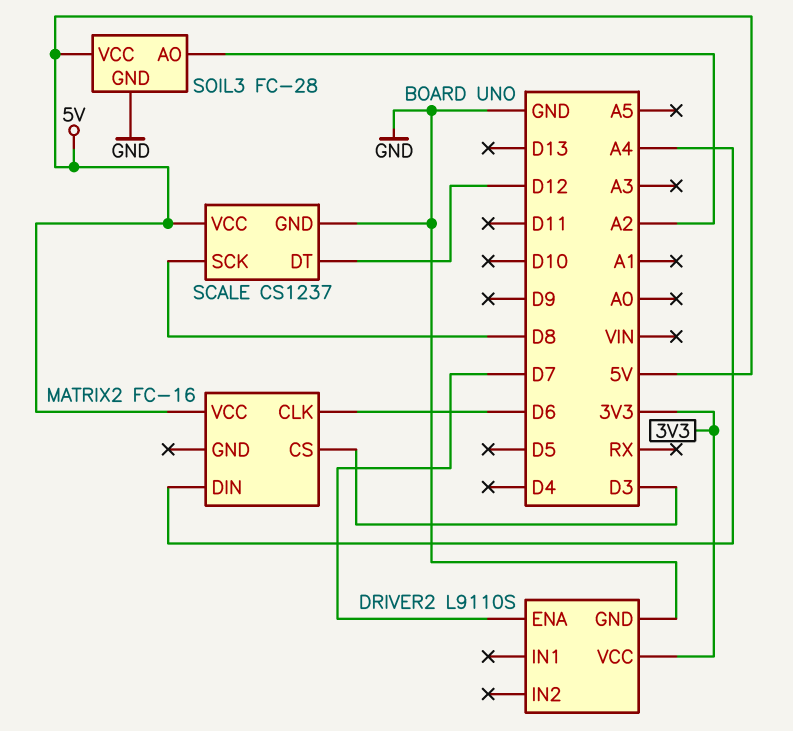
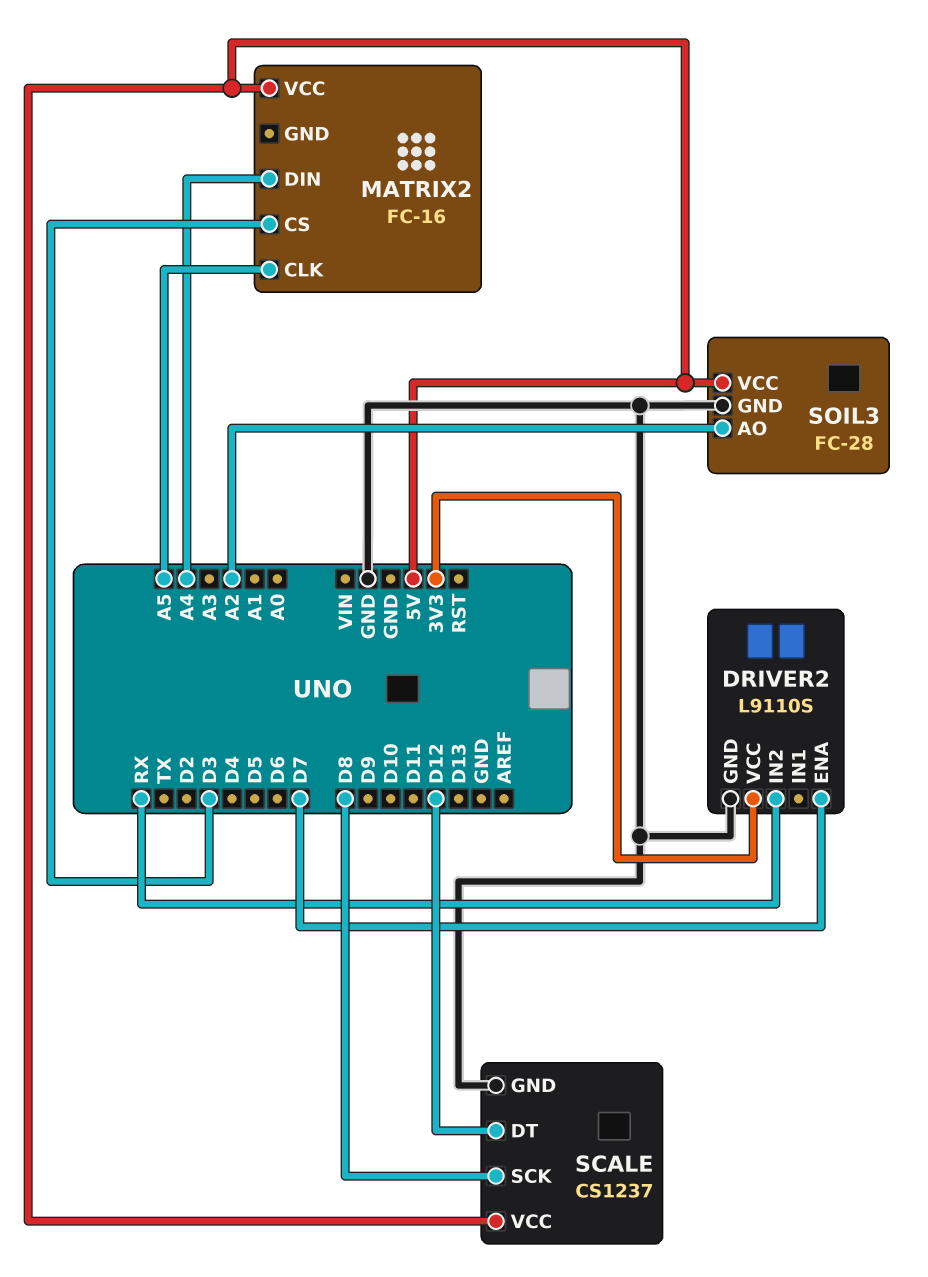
DRIVER2 pin IN2: none -> RX
MATRIX2 pin CLK: D6 -> A5

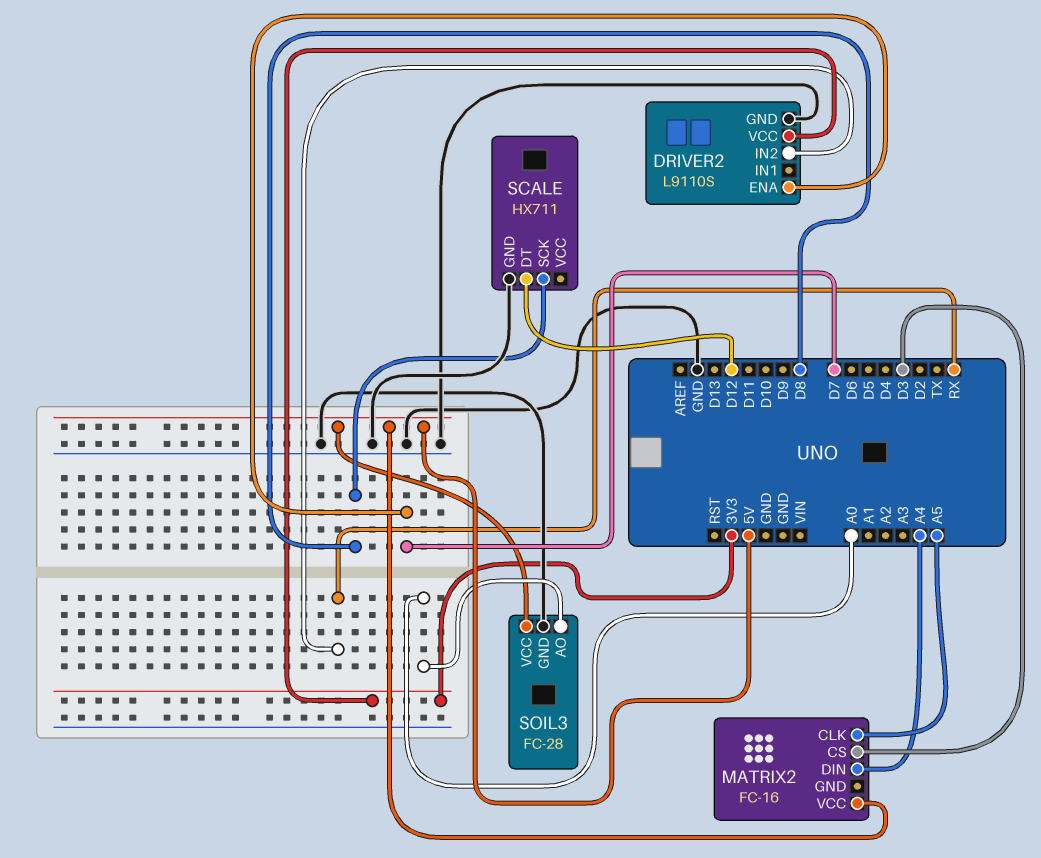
SCALE: CS1237 -> HX711
SCALE pin VCC: 5V -> none
SOIL3 pin AO: A2 -> A0

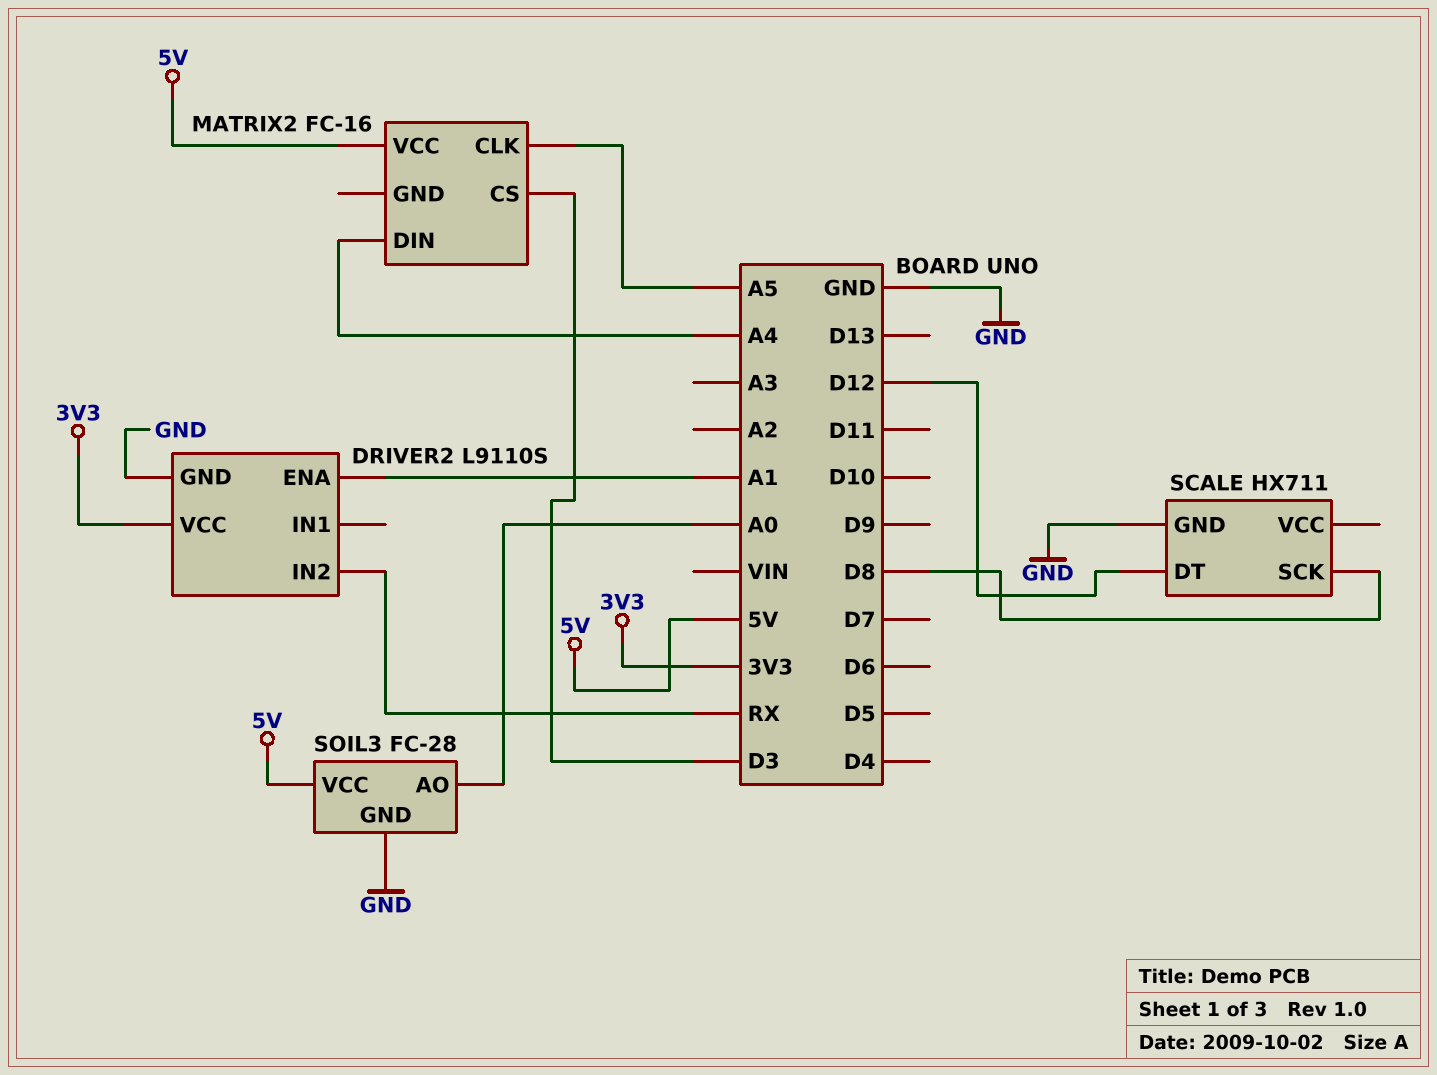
DRIVER2 pin ENA: D7 -> A1

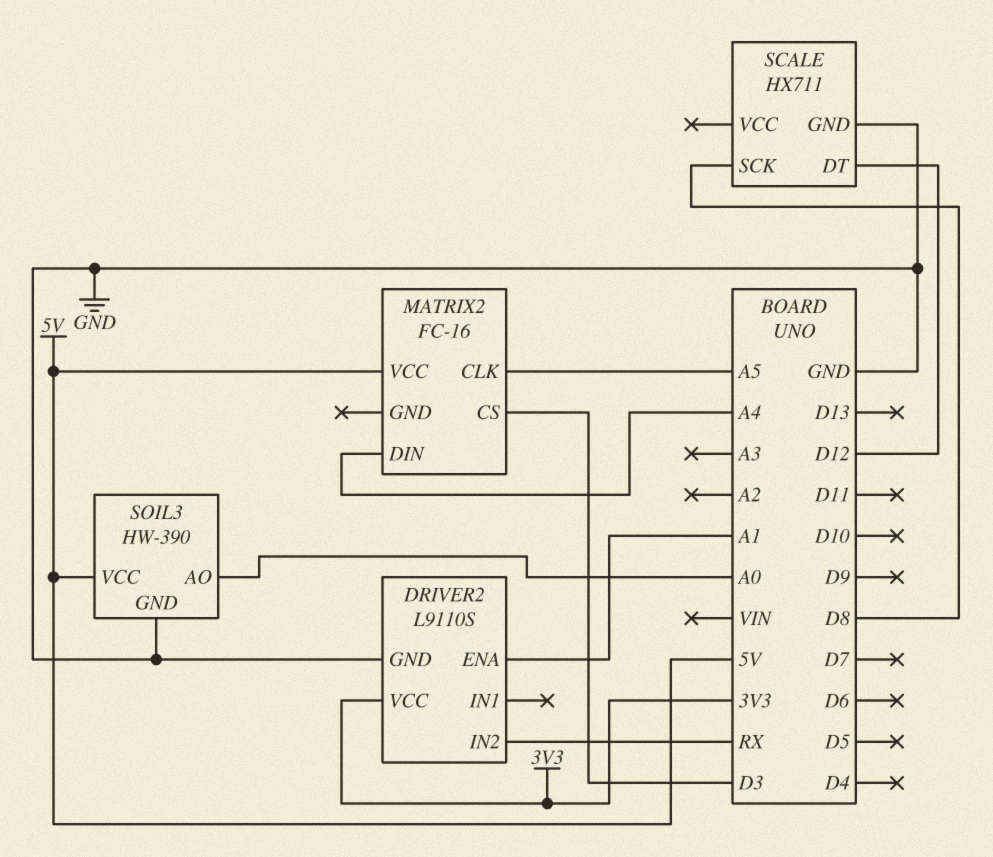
SOIL3: FC-28 -> HW-390

